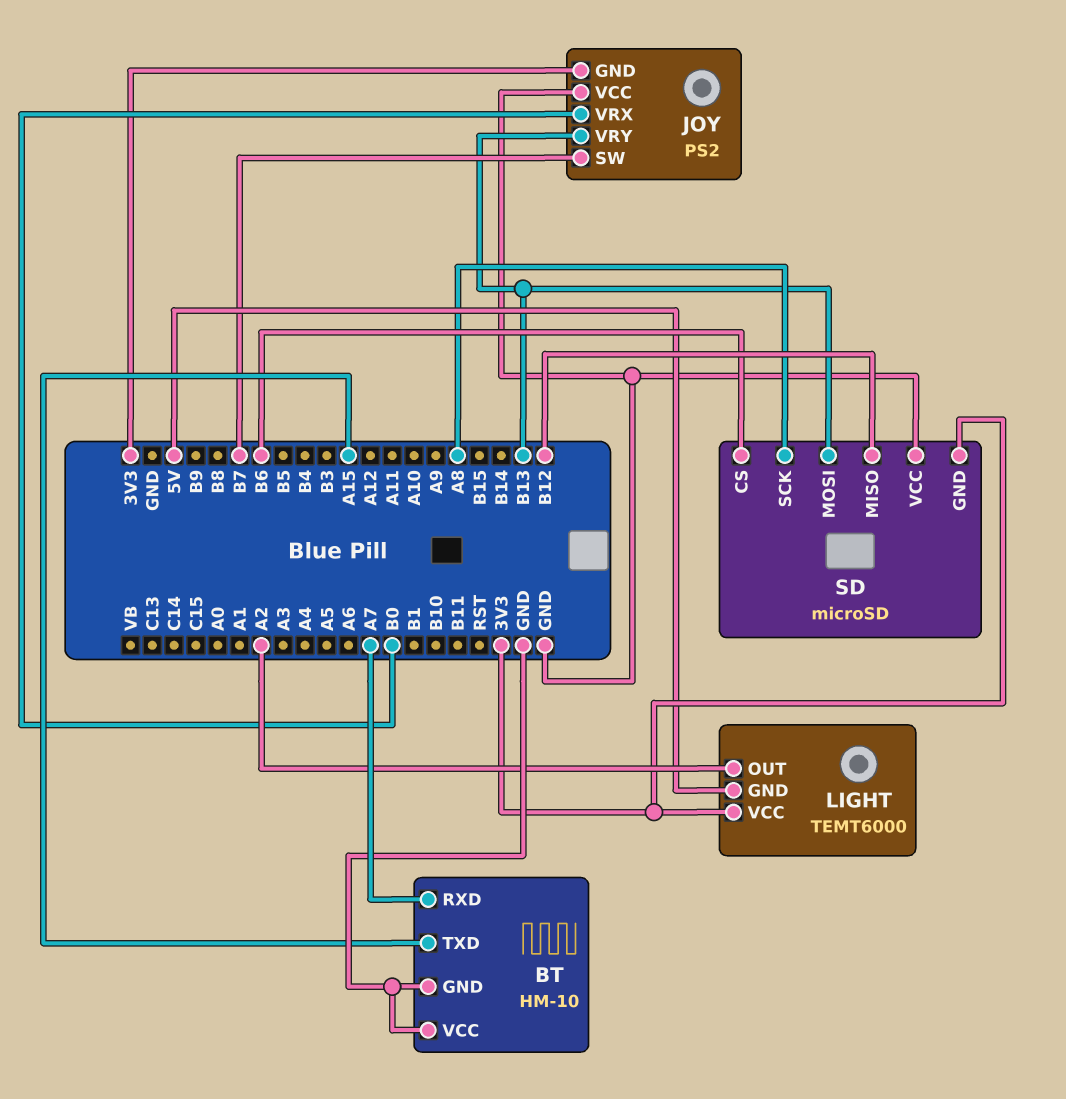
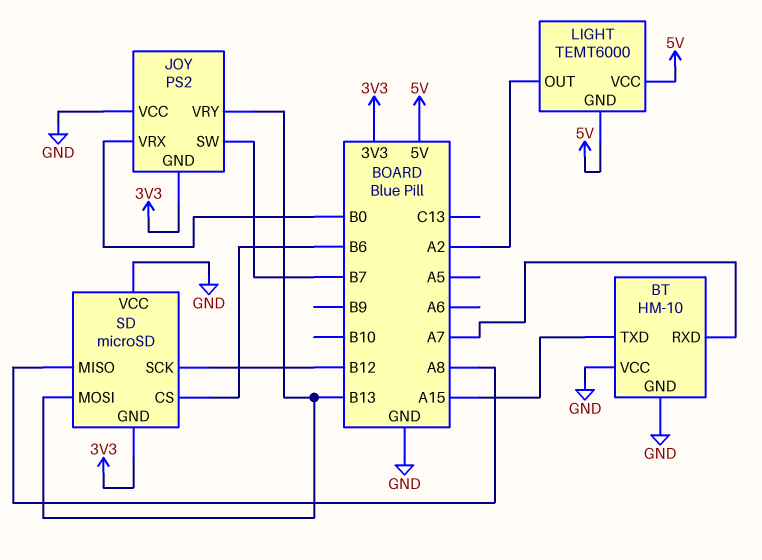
LIGHT pin VCC: 3V3 -> 5V
SD pin MISO: B12 -> A8
SD pin SCK: A8 -> B12

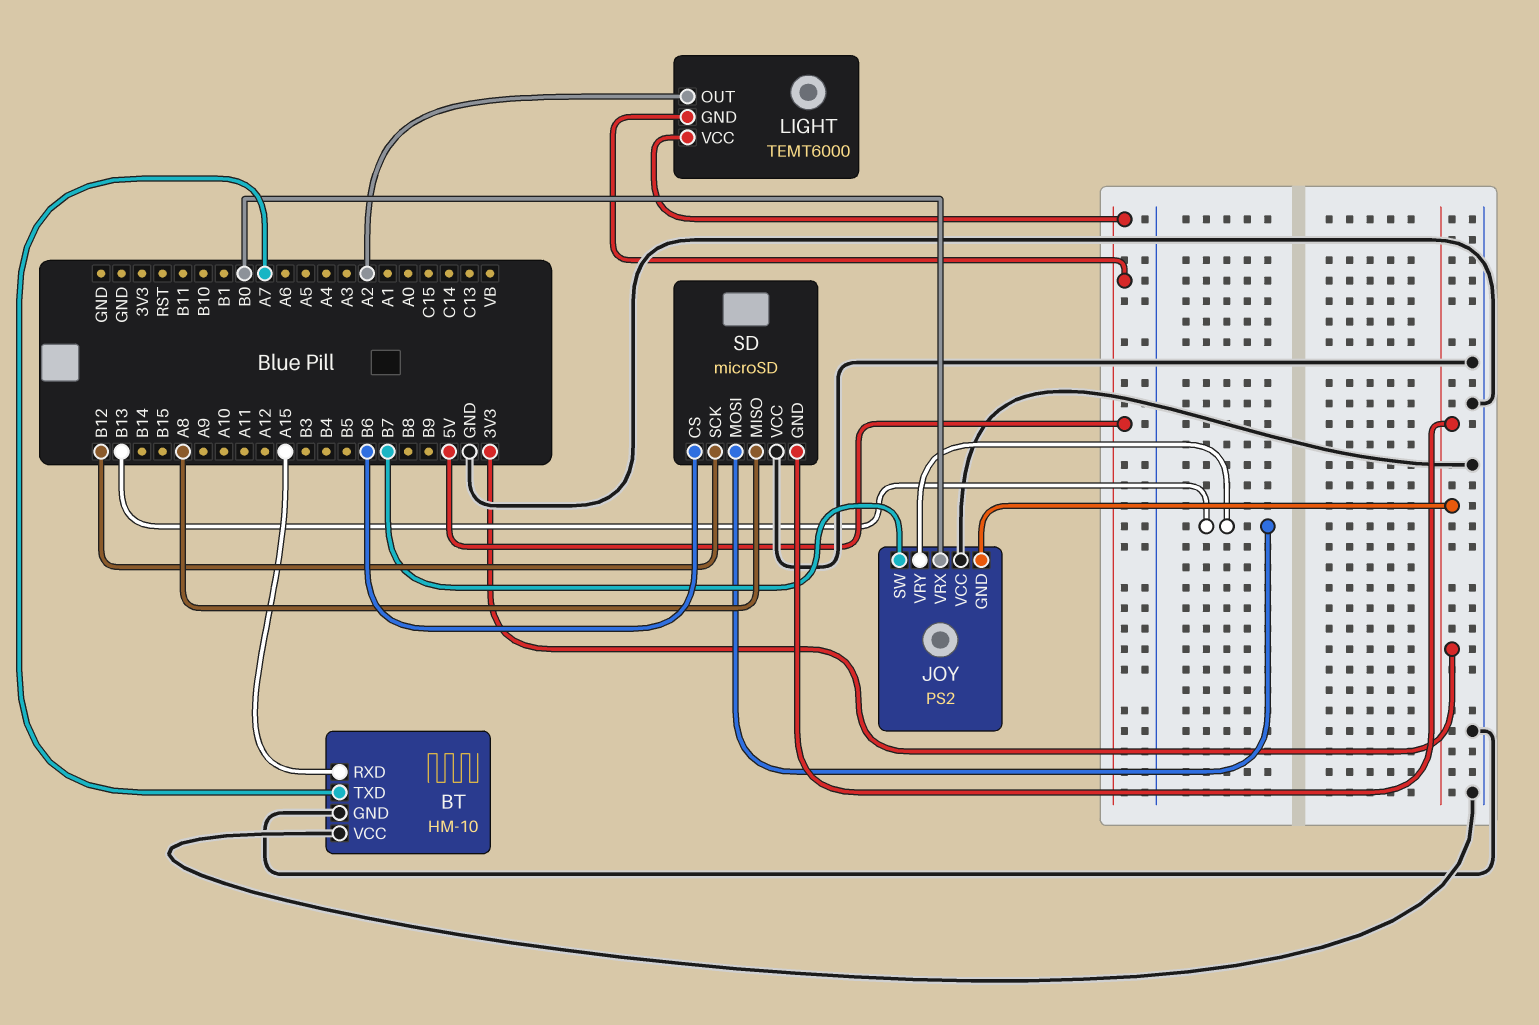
BT pin RXD: A7 -> A15
BT pin TXD: A15 -> A7

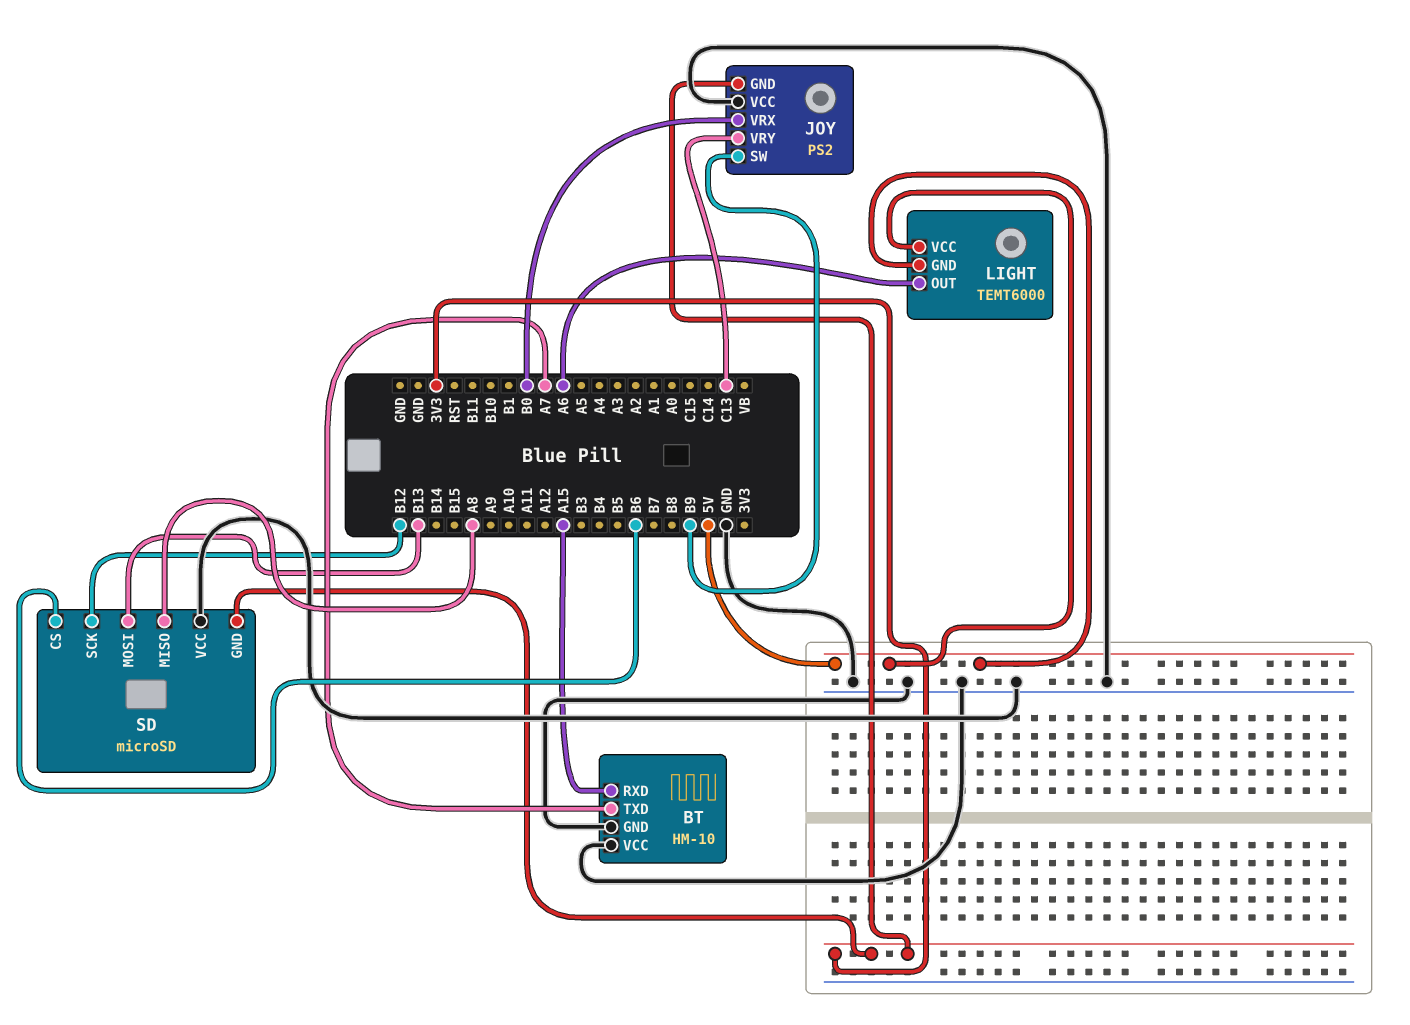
JOY pin SW: B7 -> B9
JOY pin VRY: B13 -> C13
LIGHT pin OUT: A2 -> A6

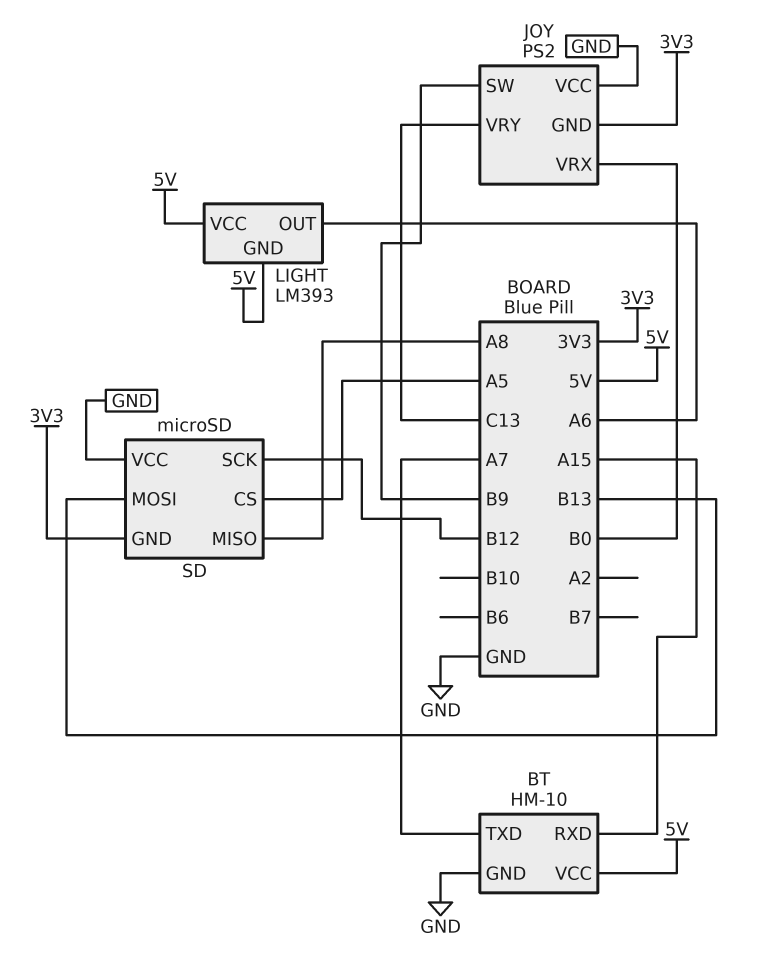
BT pin VCC: GND -> 5V
LIGHT: TEMT6000 -> LM393
SD pin CS: B6 -> A5

